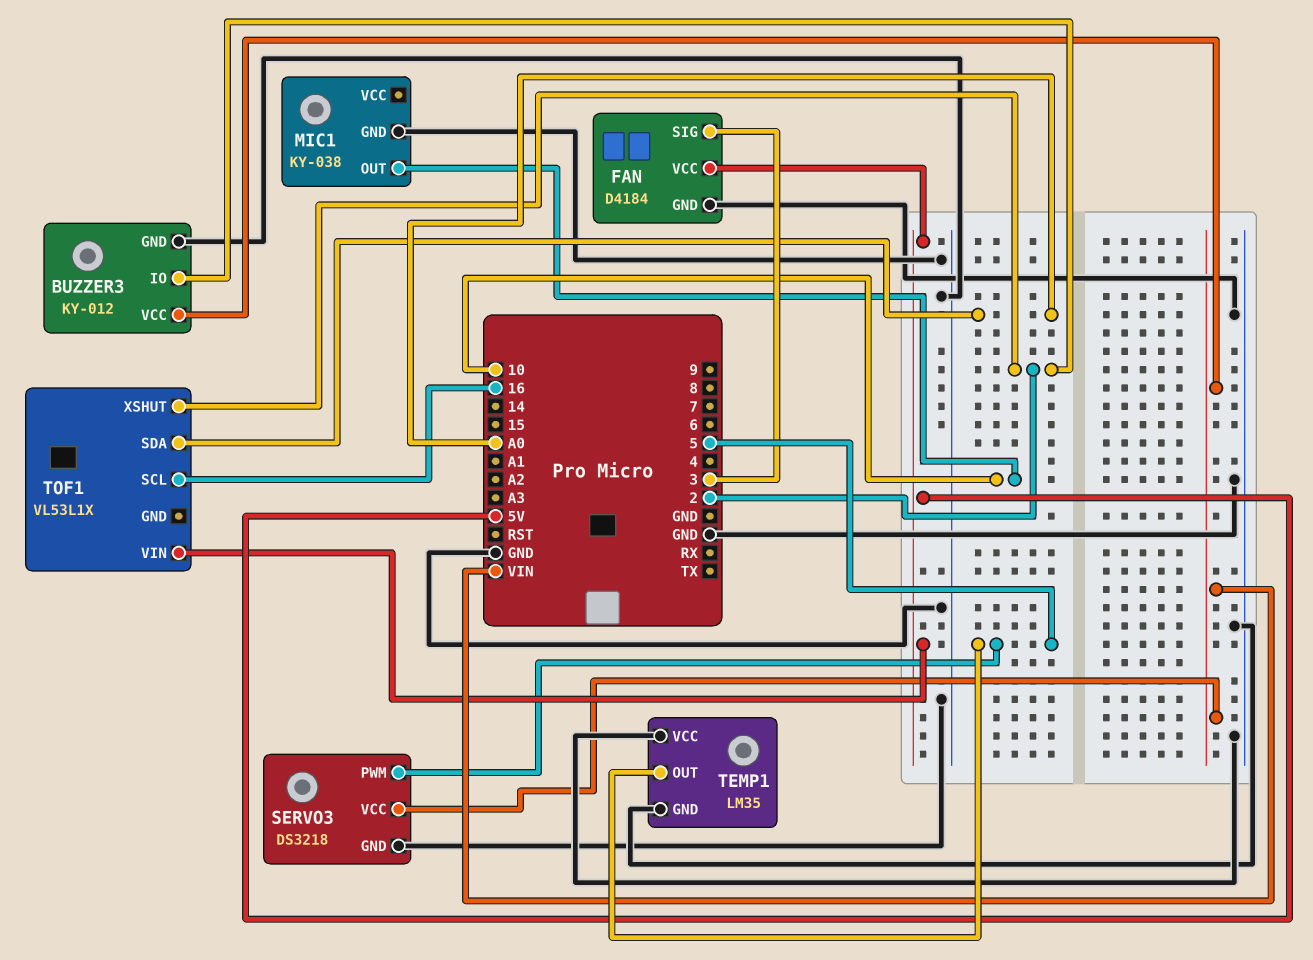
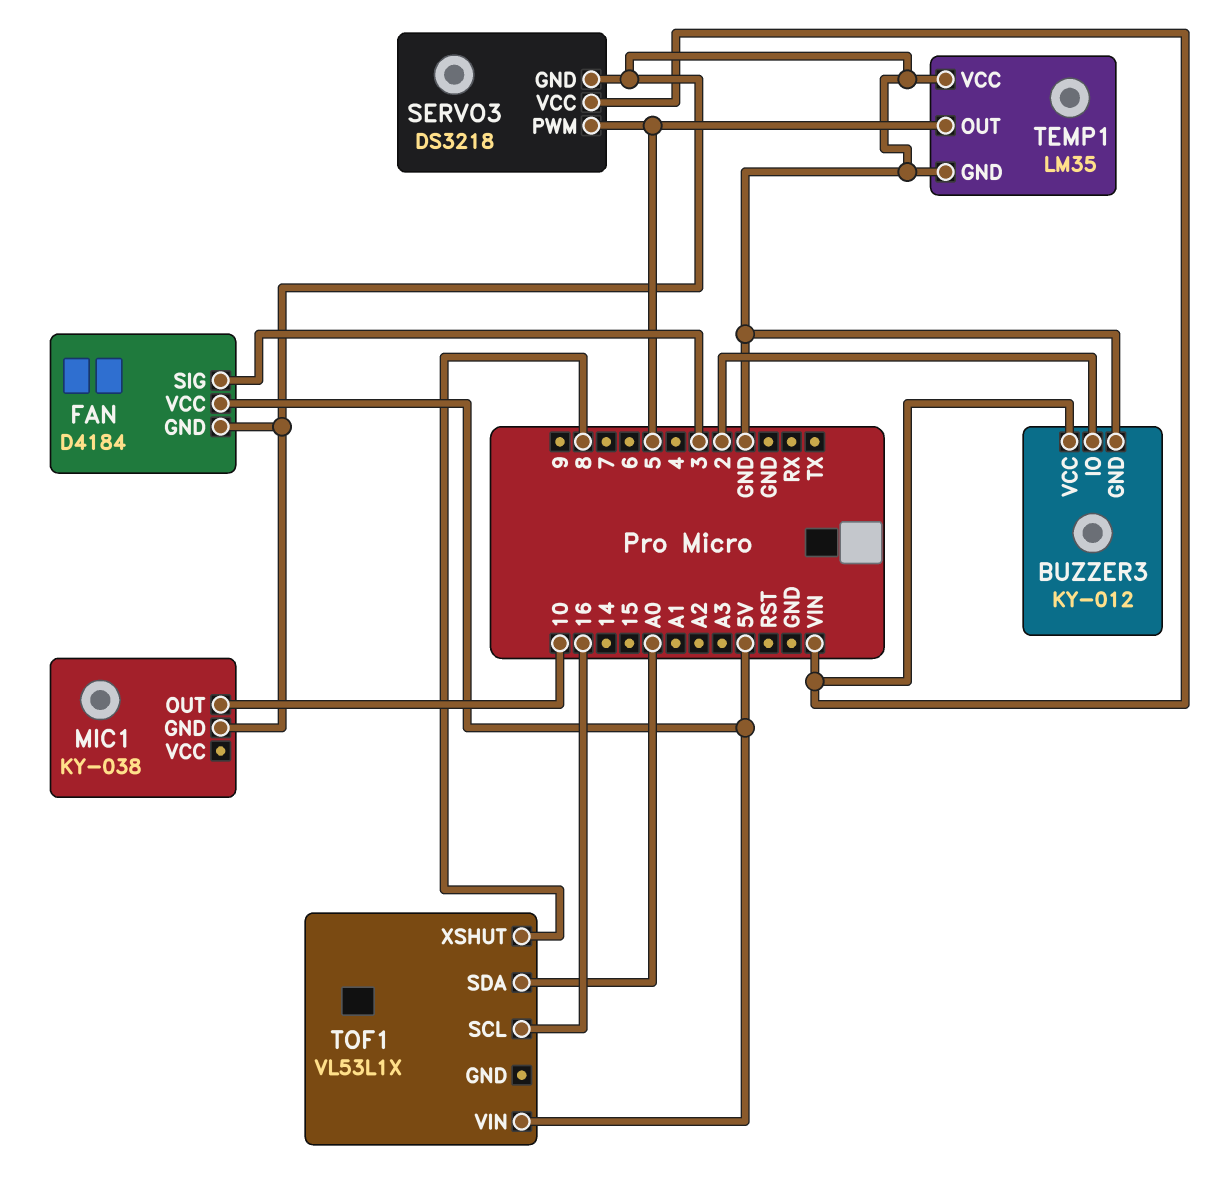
TOF1 pin XSHUT: 2 -> 8

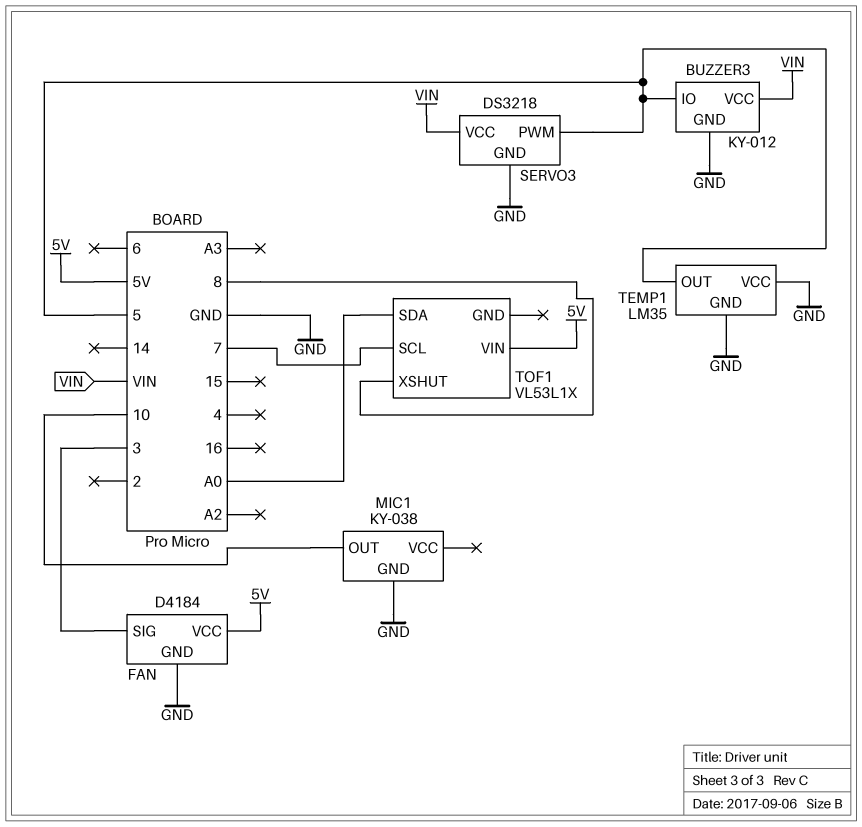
BUZZER3 pin IO: 2 -> 5
TOF1 pin SCL: 16 -> 7

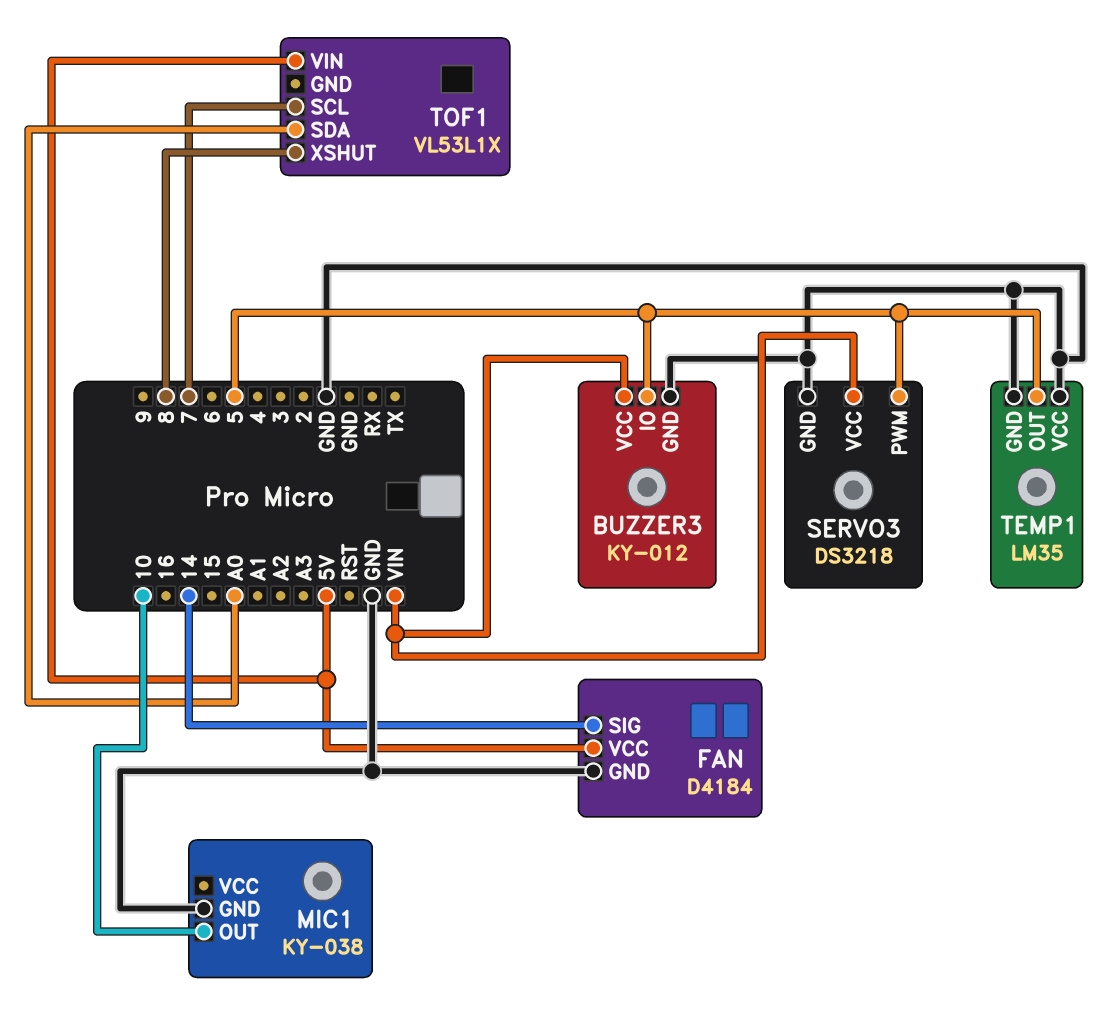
FAN pin SIG: 3 -> 14

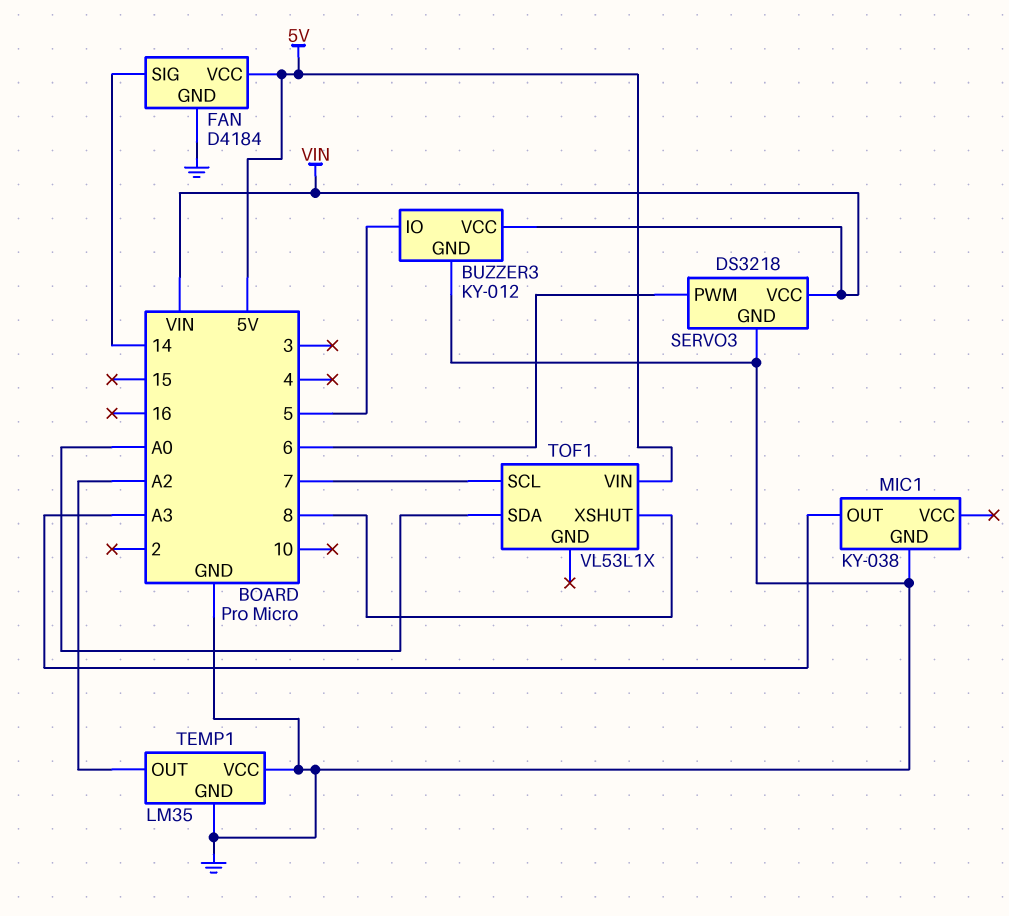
MIC1 pin OUT: 10 -> A3
SERVO3 pin PWM: 5 -> 6
TEMP1 pin OUT: 5 -> A2

